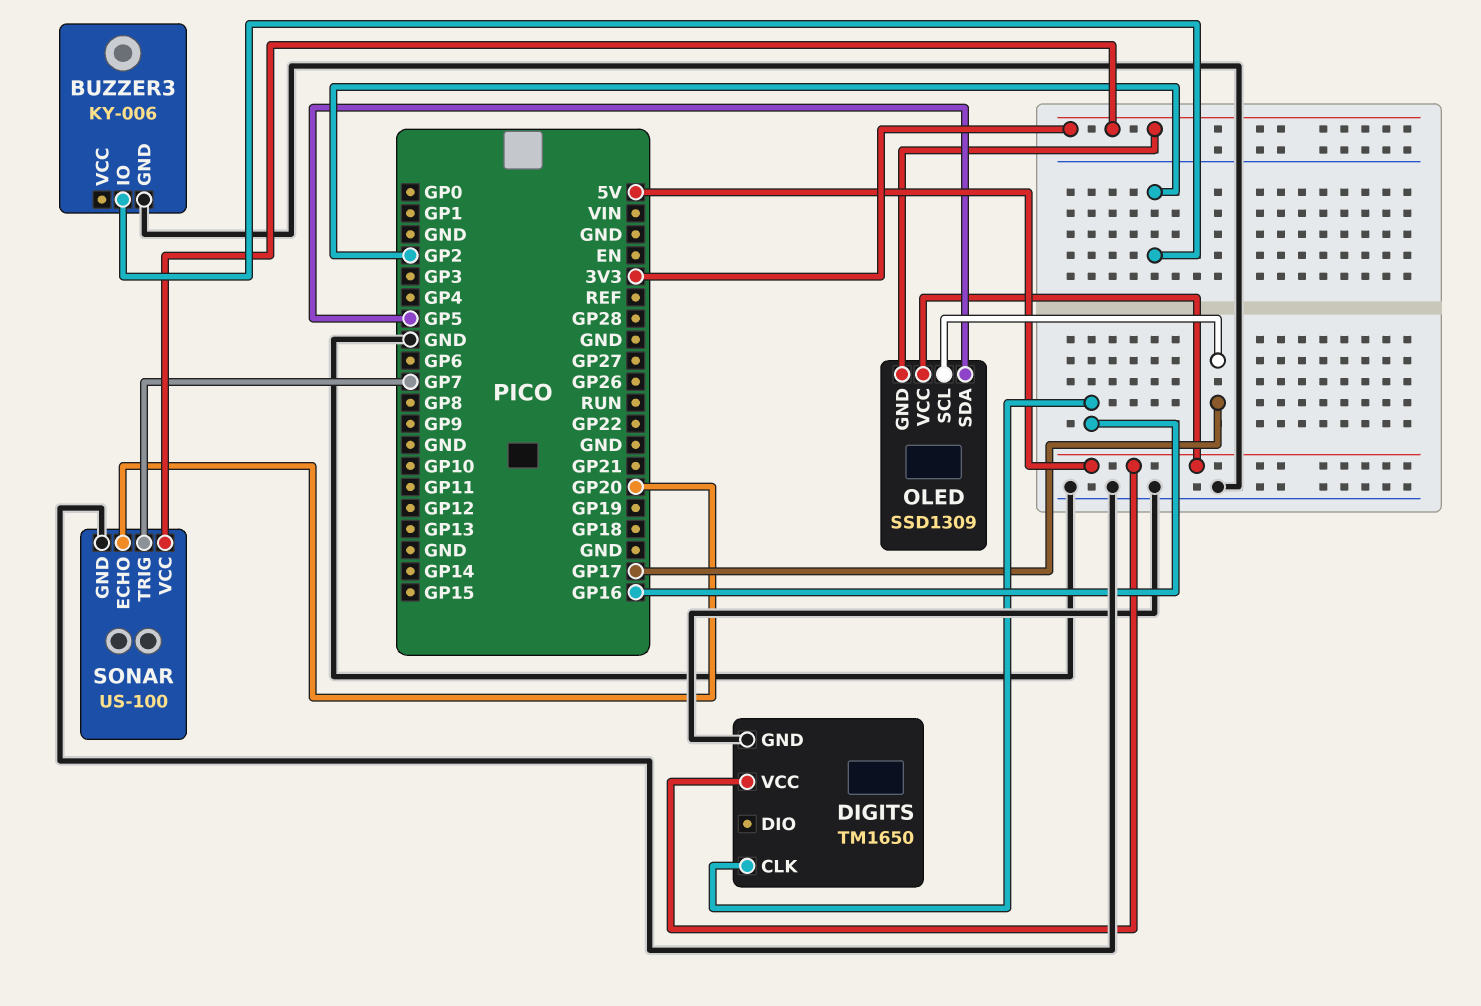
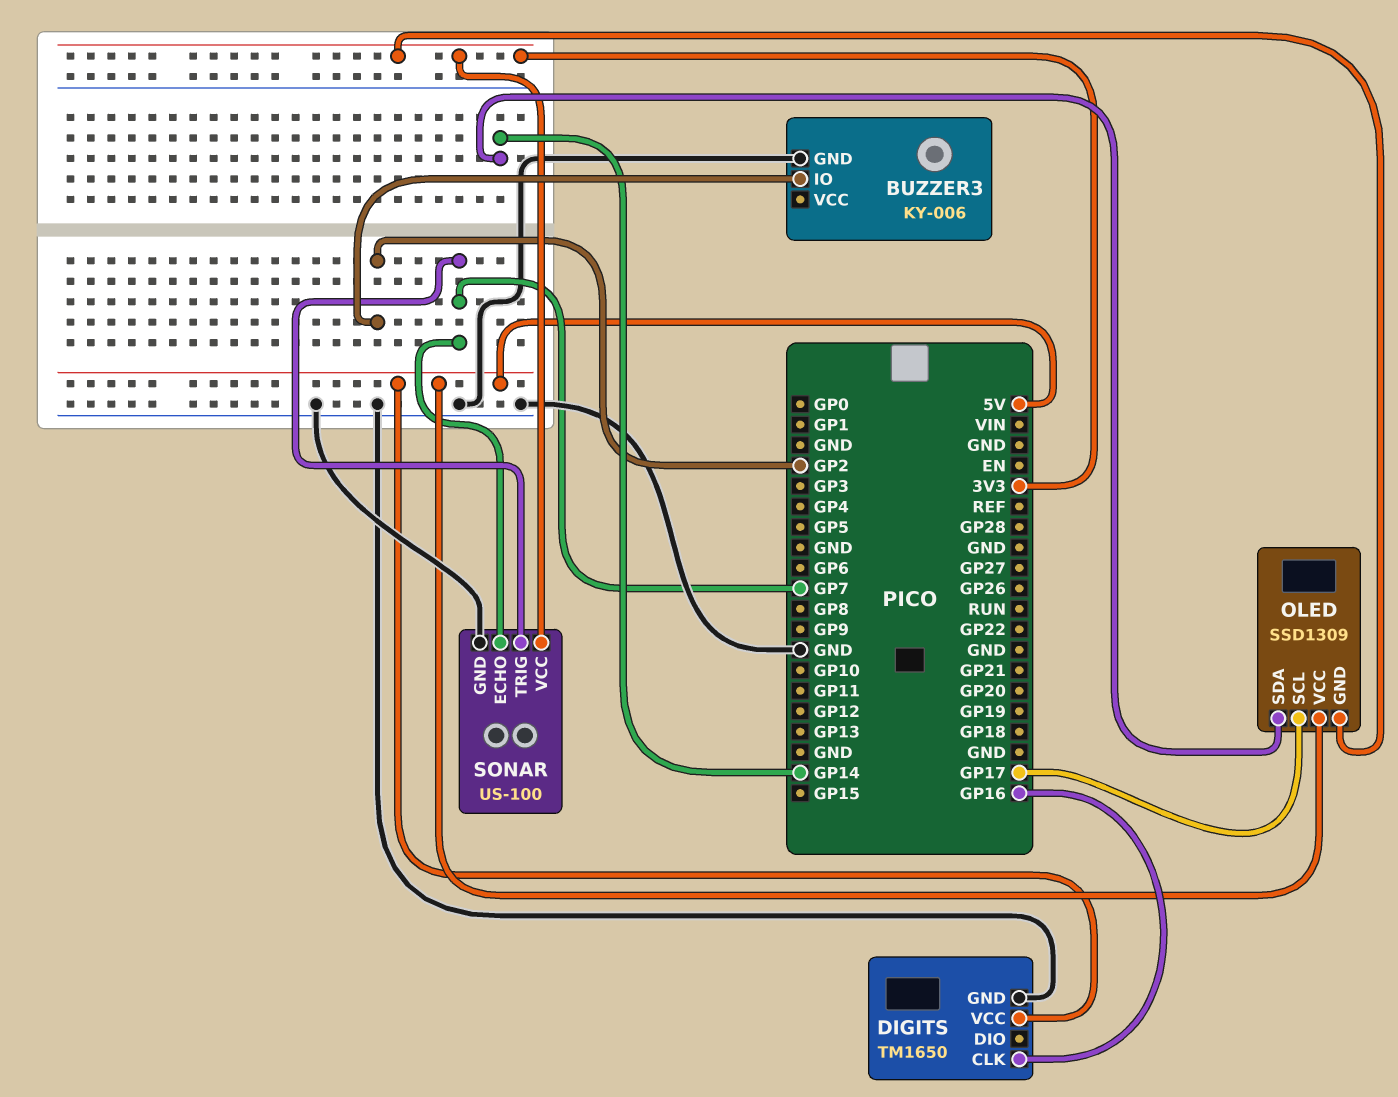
OLED pin SDA: GP5 -> GP14
SONAR pin ECHO: GP20 -> GP7

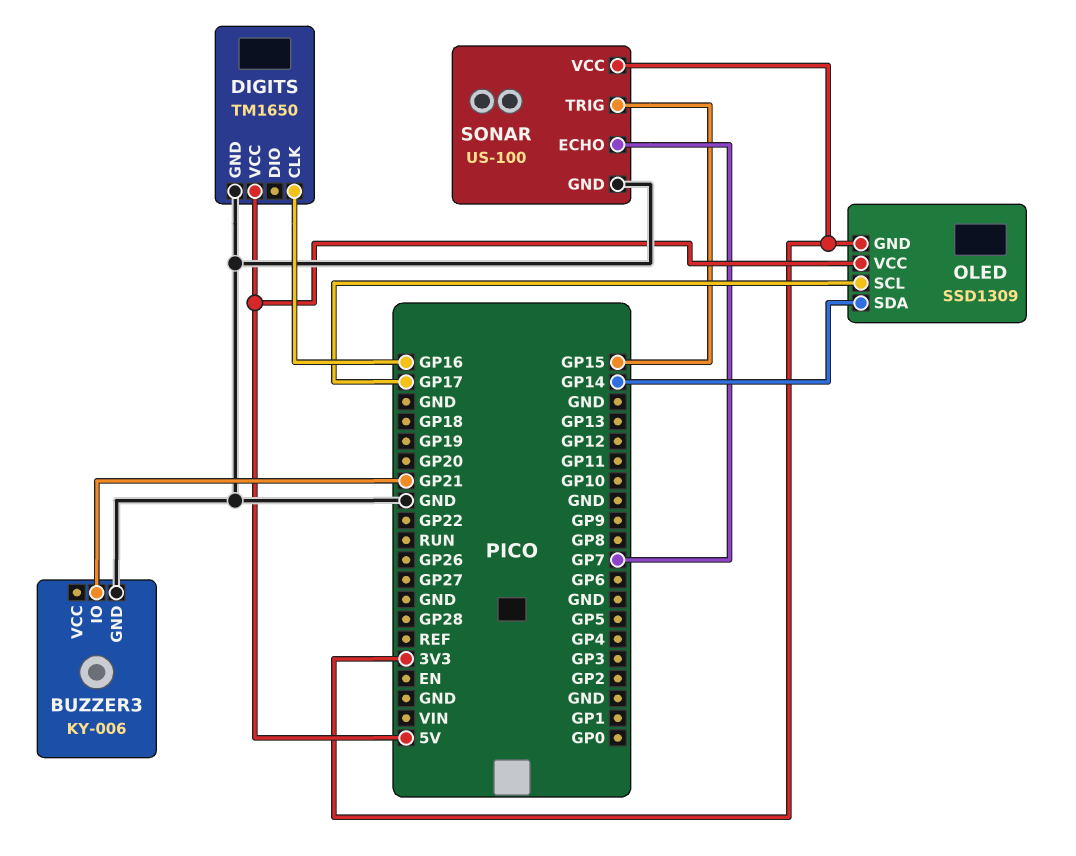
BUZZER3 pin IO: GP2 -> GP21
SONAR pin TRIG: GP7 -> GP15

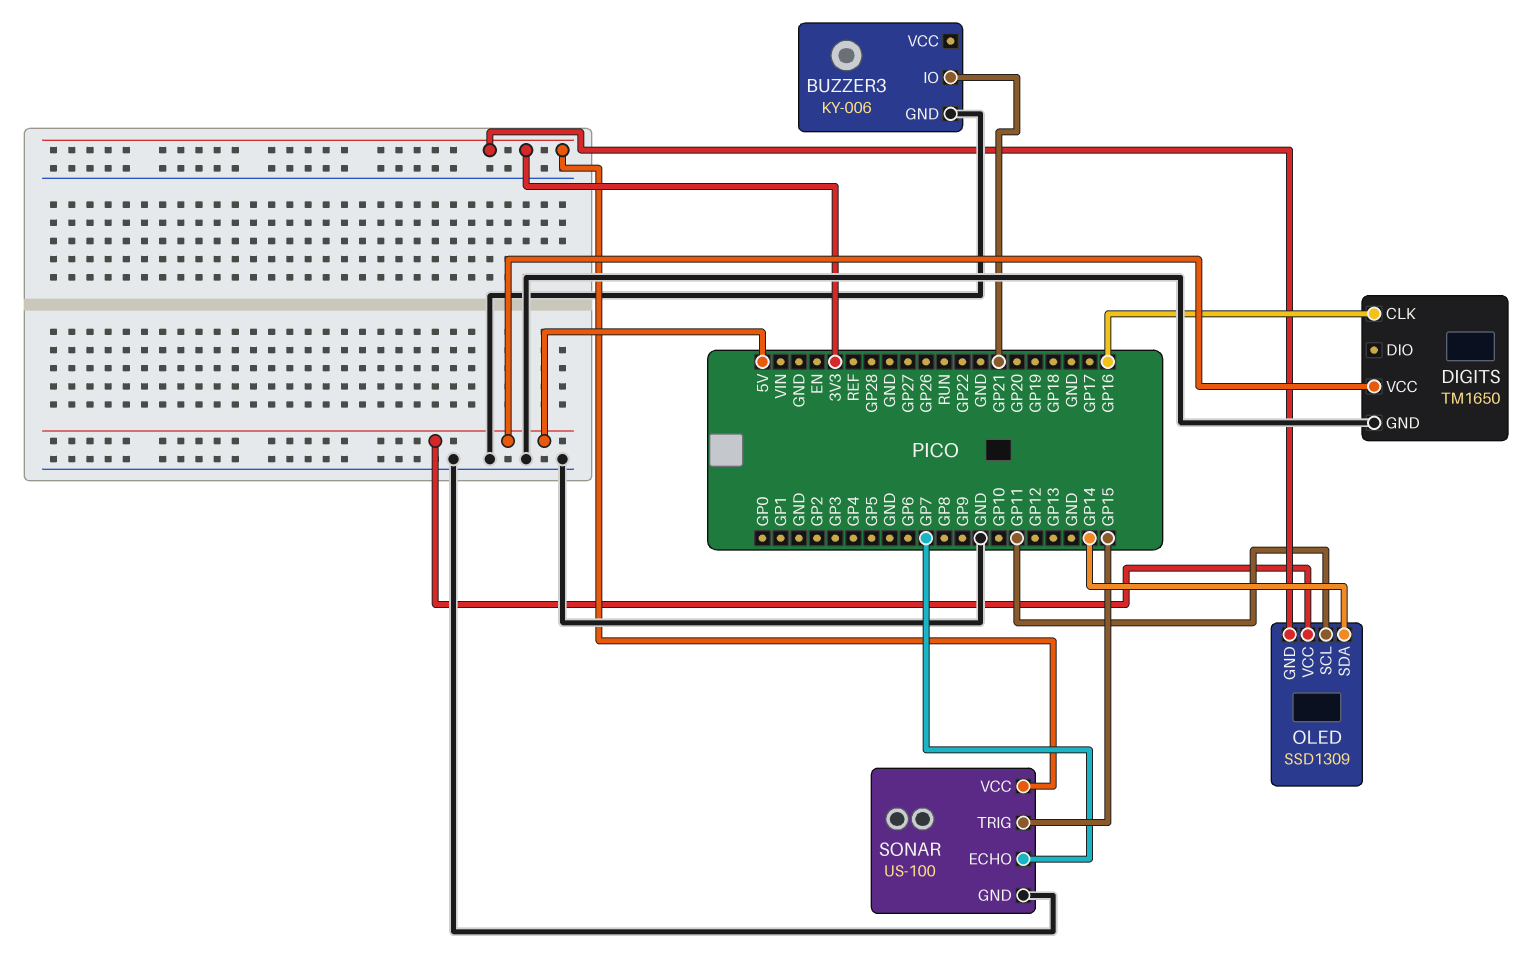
OLED pin SCL: GP17 -> GP11

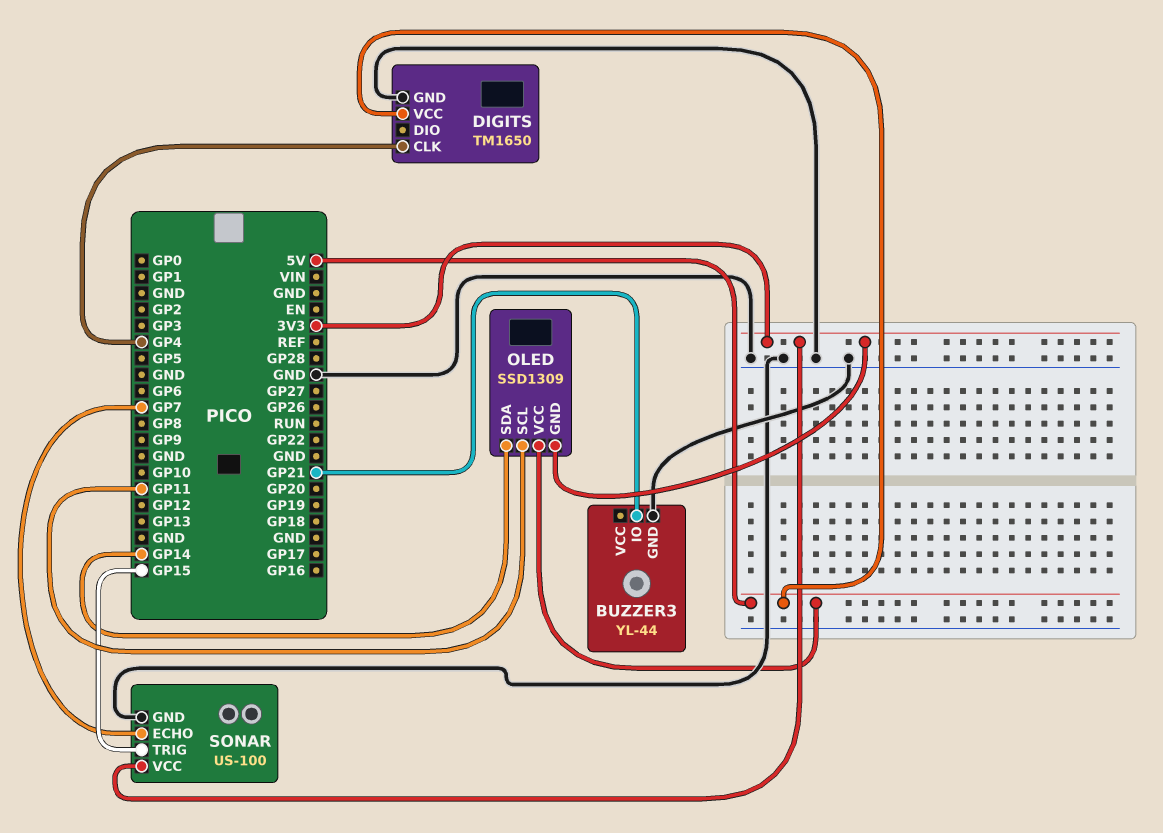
BUZZER3: KY-006 -> YL-44
DIGITS pin CLK: GP16 -> GP4

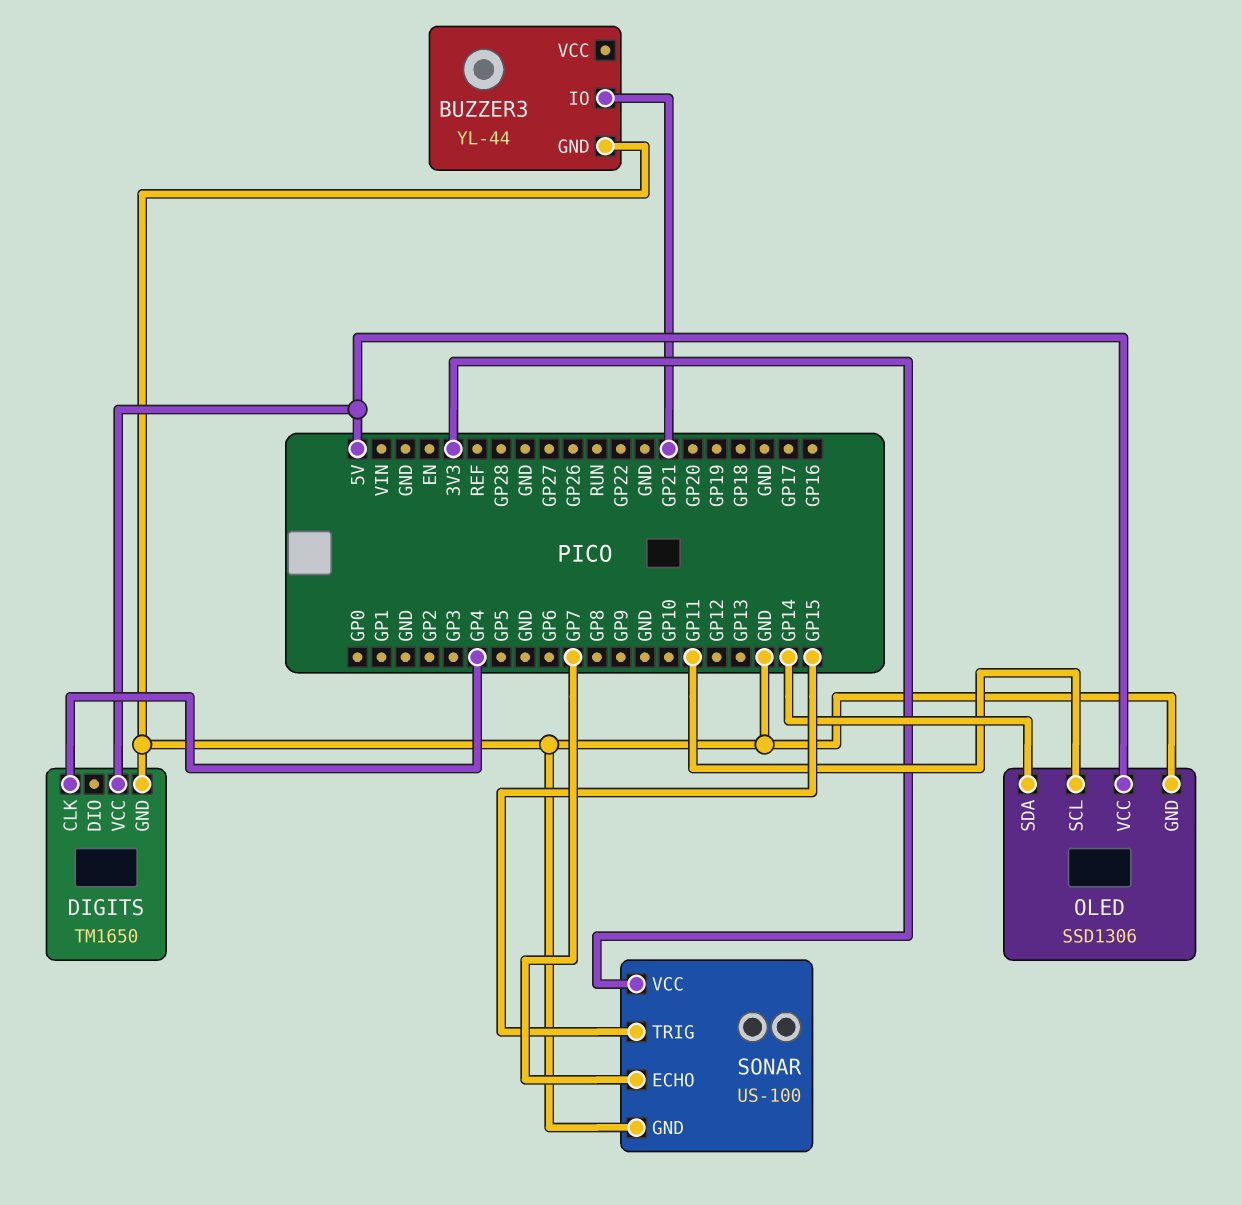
OLED: SSD1309 -> SSD1306
OLED pin GND: 3V3 -> GND

